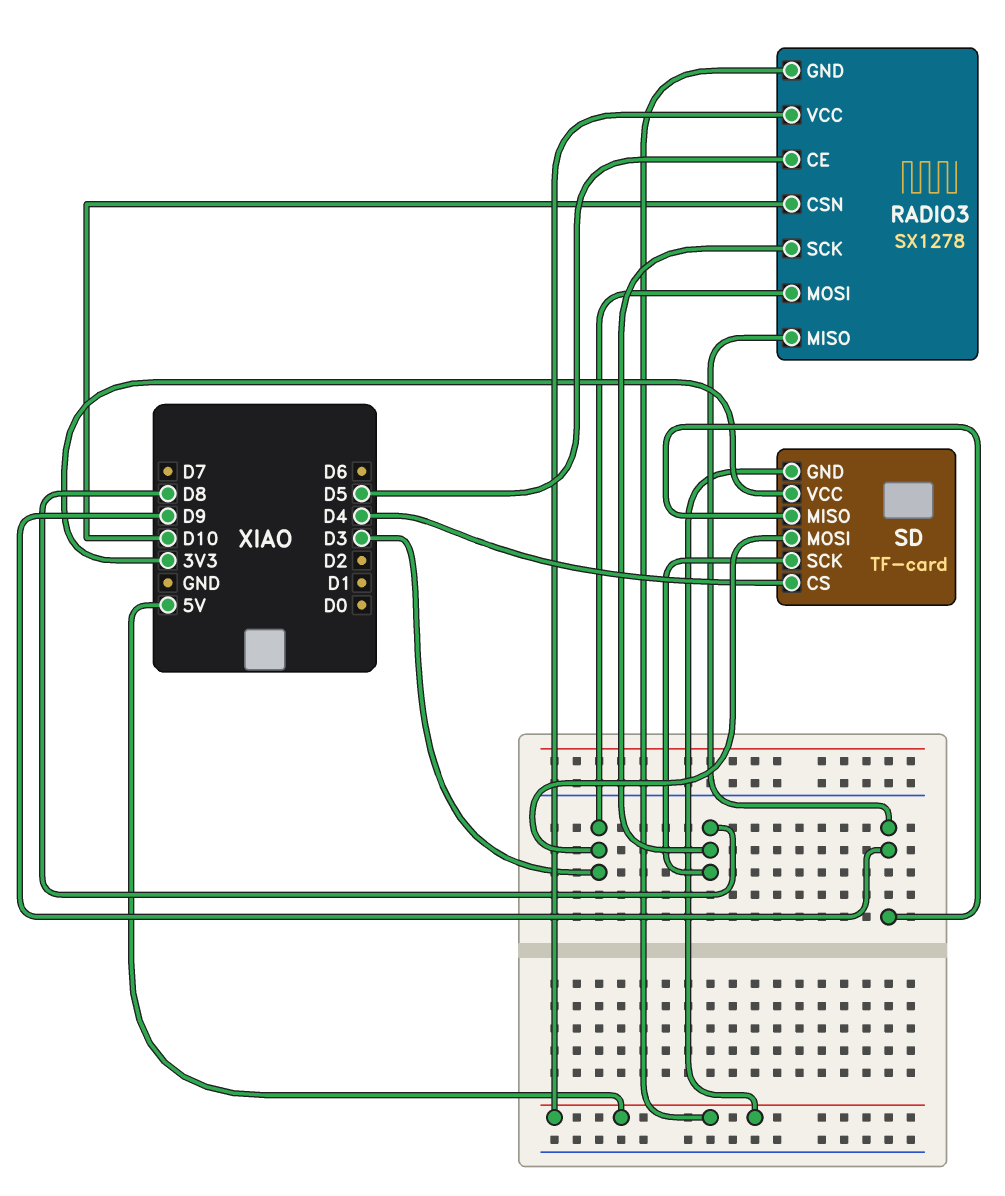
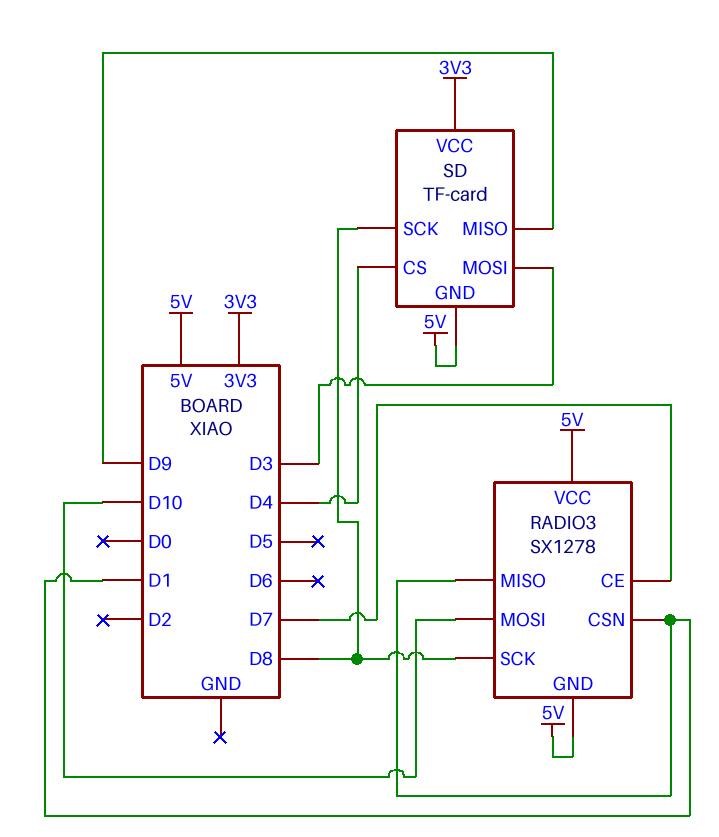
RADIO3 pin CE: D5 -> D7
RADIO3 pin CSN: D10 -> D1
RADIO3 pin MISO: D9 -> D1
RADIO3 pin MOSI: D3 -> D10

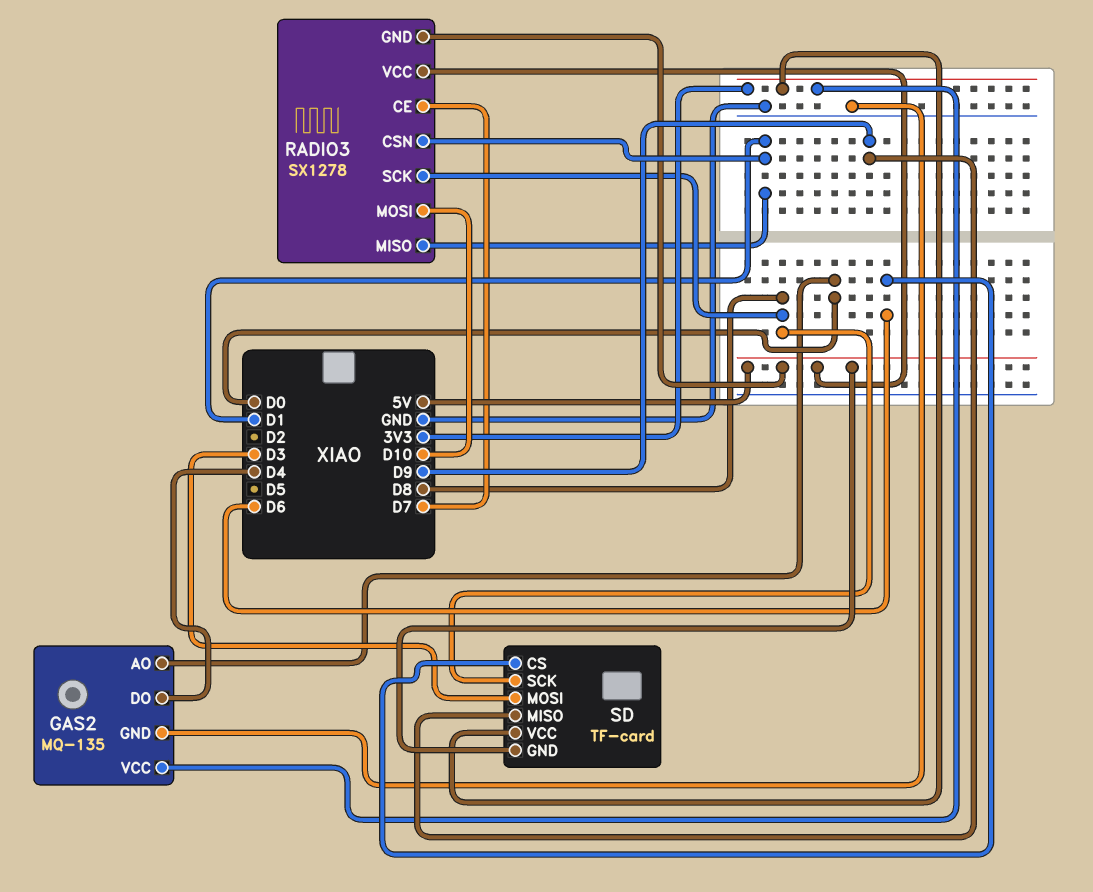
GAS2: none -> MQ-135
GAS2 pin AO: none -> D0
GAS2 pin DO: none -> D4
GAS2 pin GND: none -> GND
GAS2 pin VCC: none -> 3V3
SD pin CS: D4 -> D6

